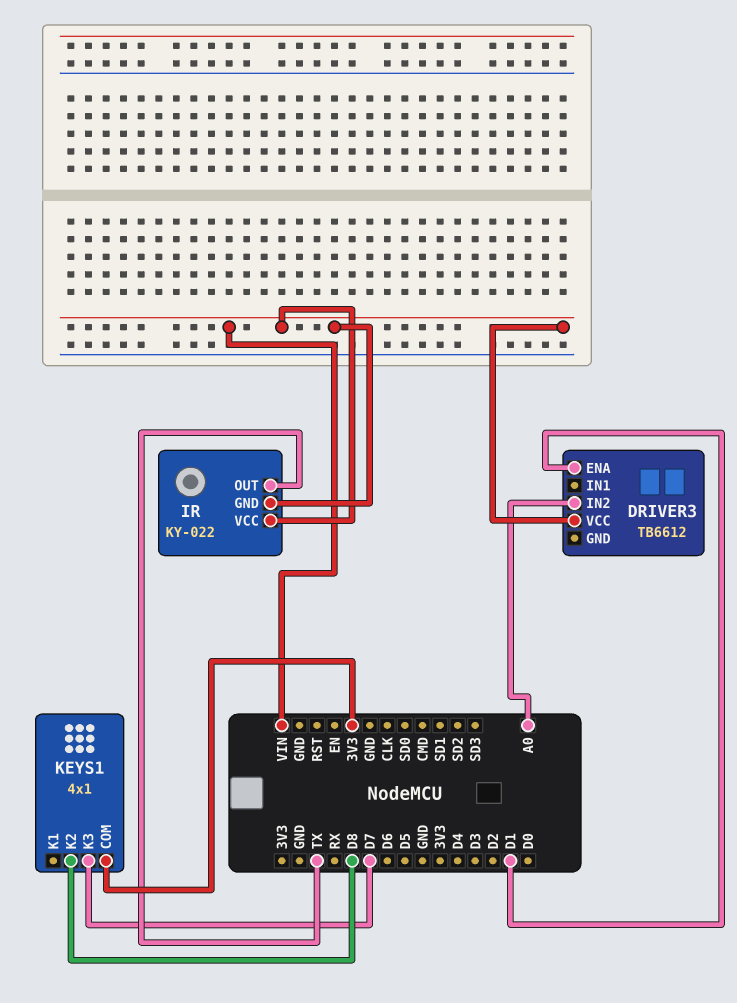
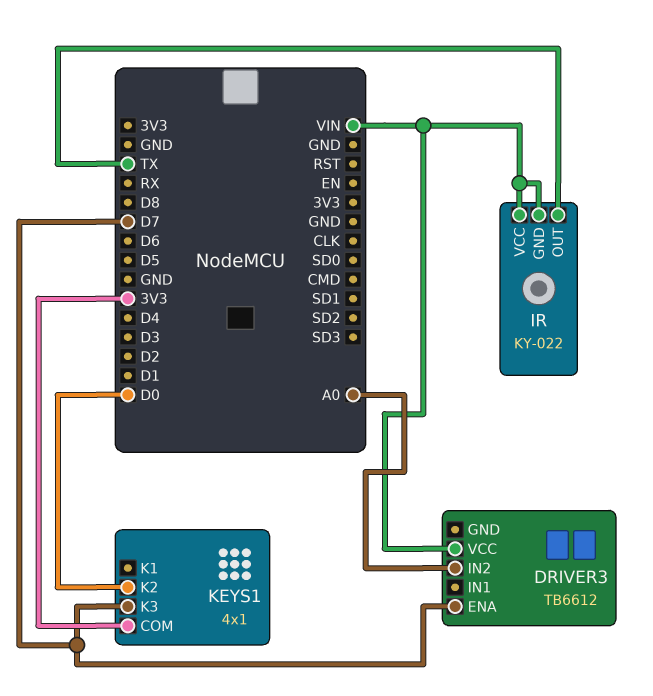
DRIVER3 pin ENA: D1 -> D7
KEYS1 pin K2: D8 -> D0

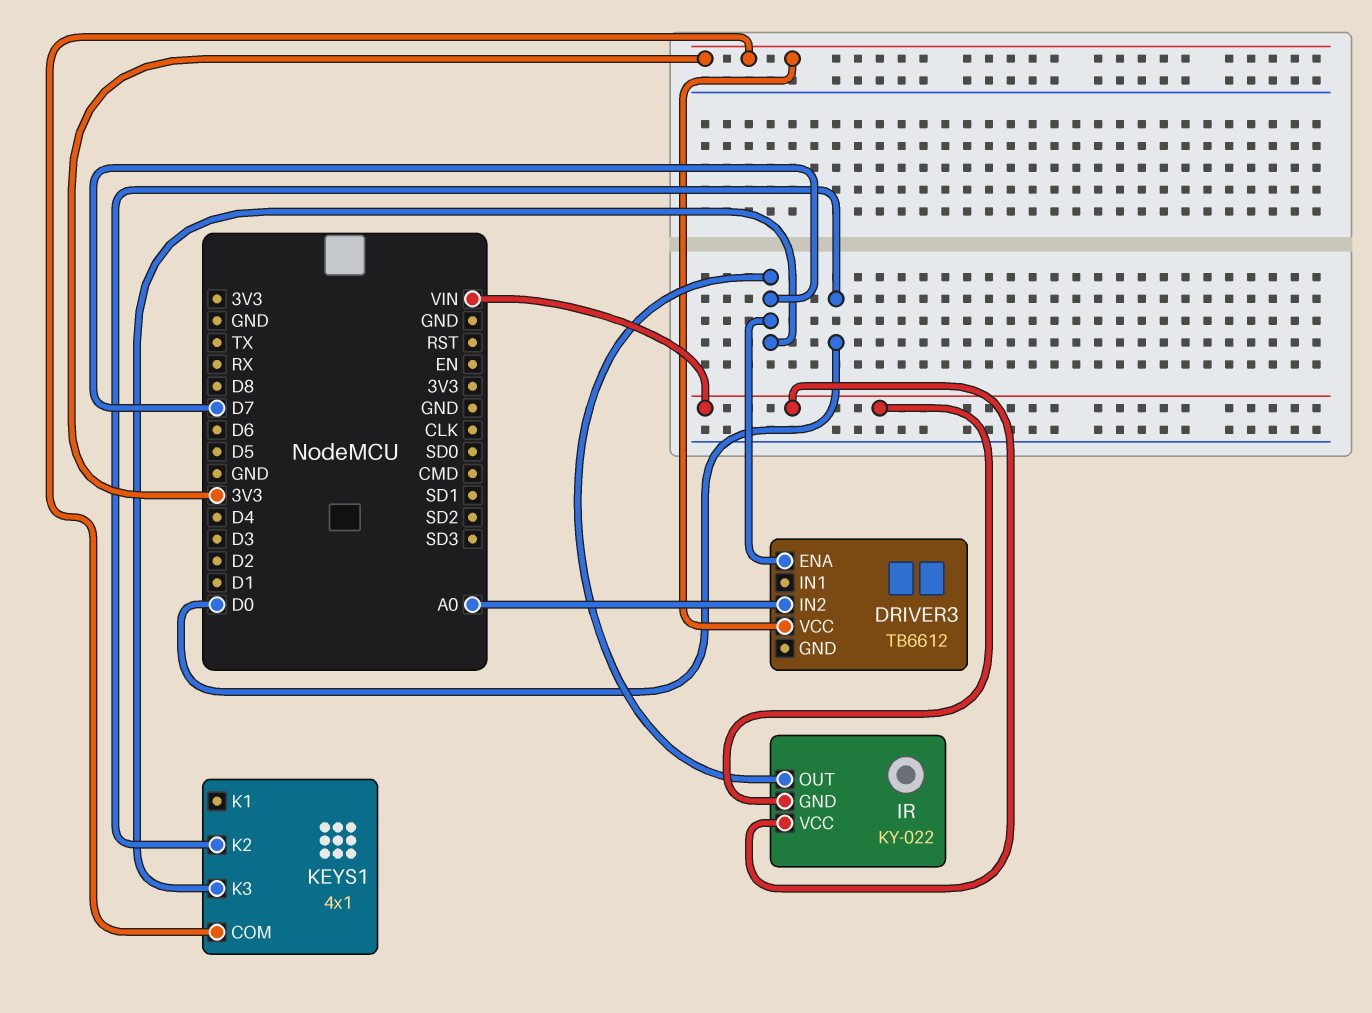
DRIVER3 pin VCC: VIN -> 3V3
IR pin OUT: TX -> D7

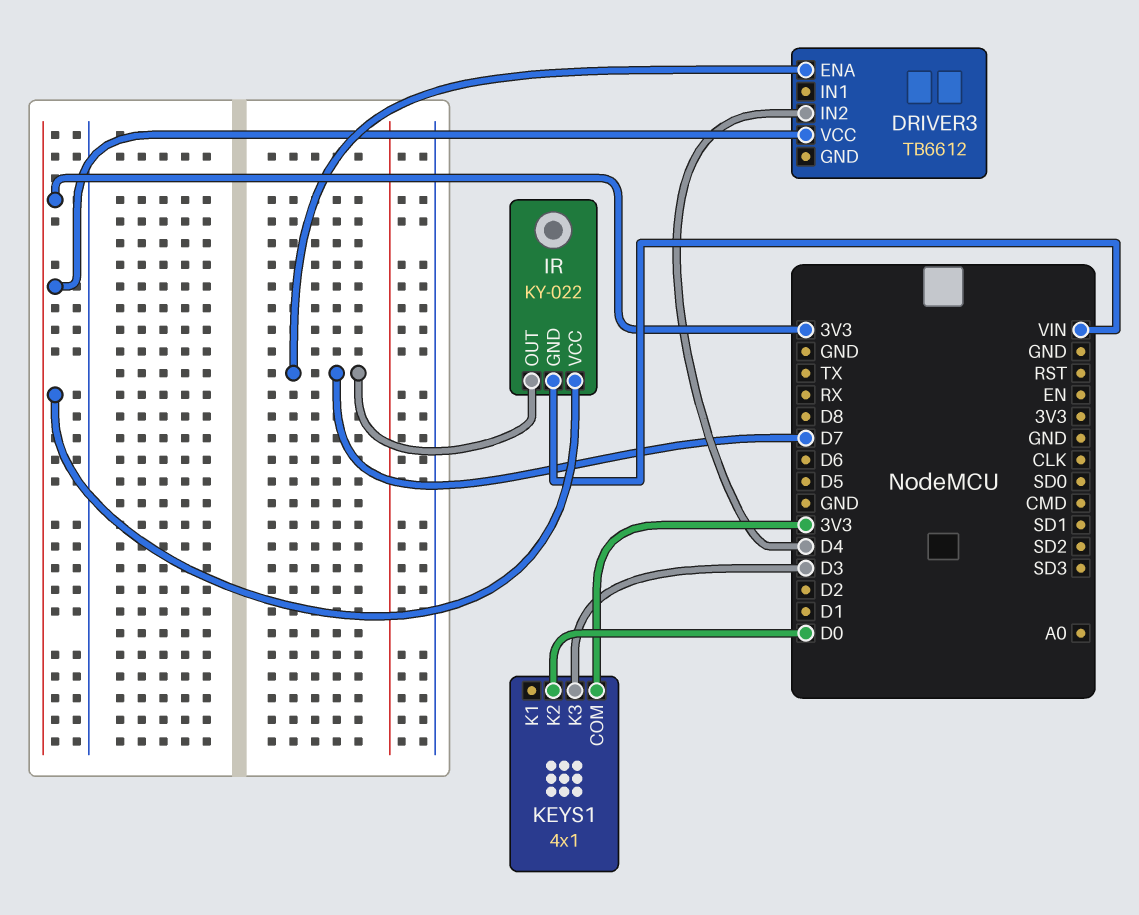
DRIVER3 pin IN2: A0 -> D4
IR pin VCC: VIN -> 3V3
KEYS1 pin K3: D7 -> D3

